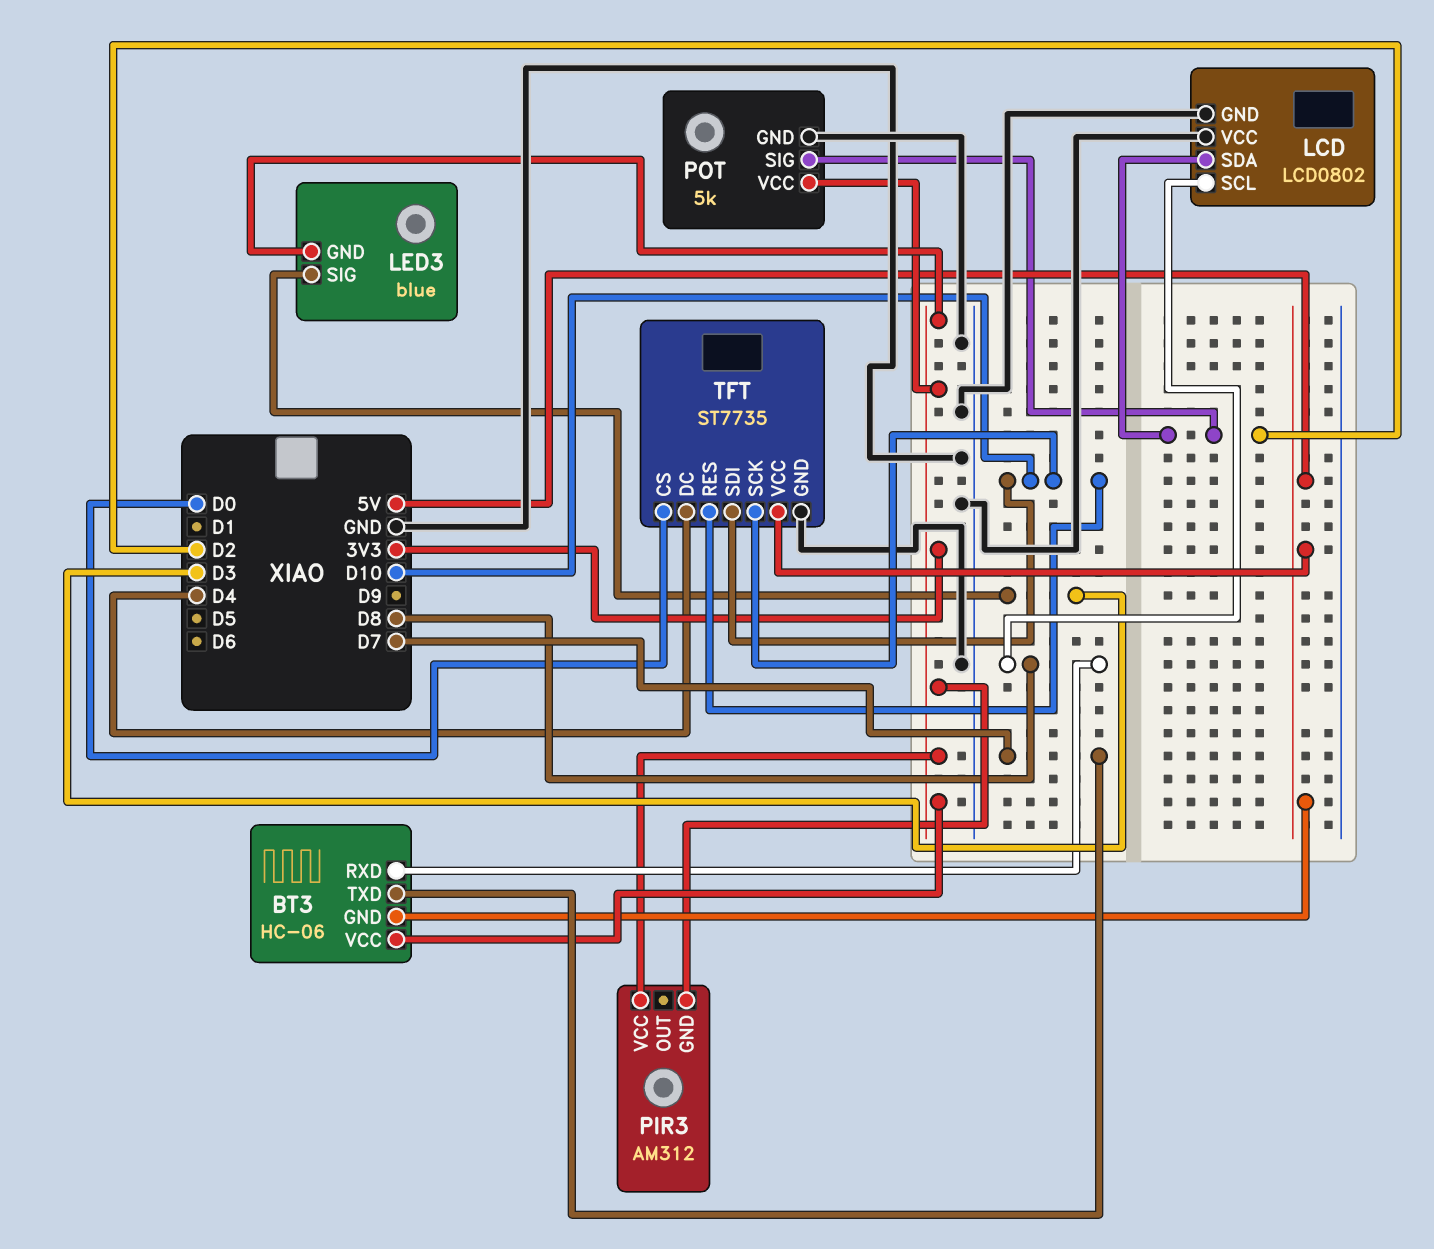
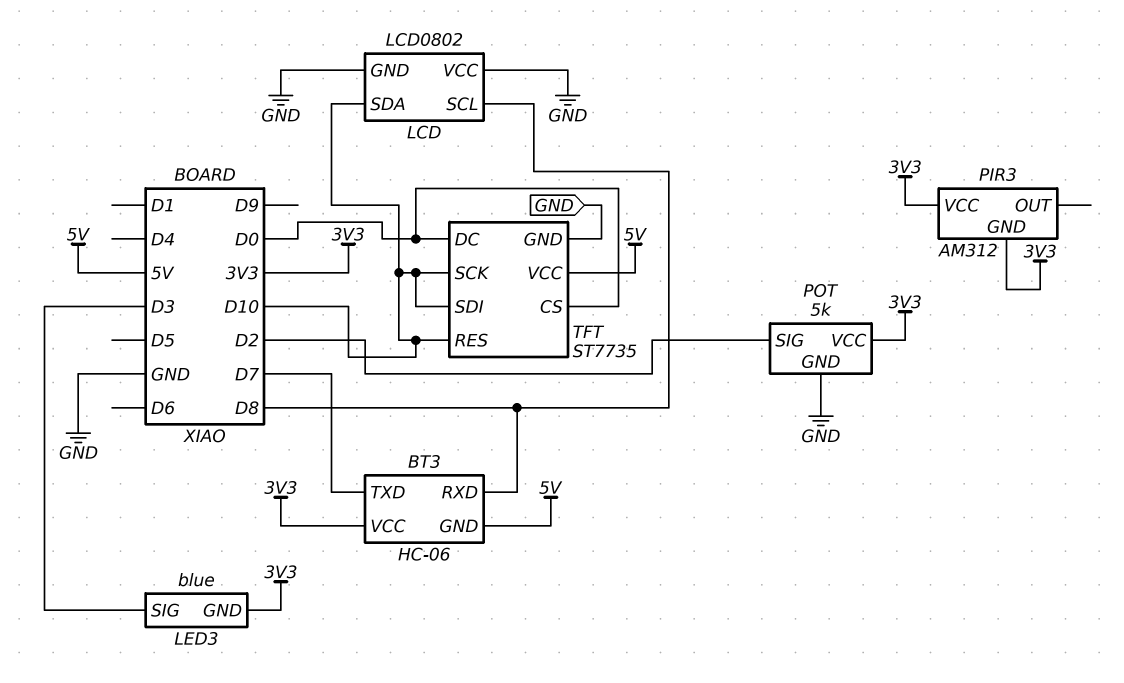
LCD pin SDA: D2 -> D10
TFT pin DC: D4 -> D0

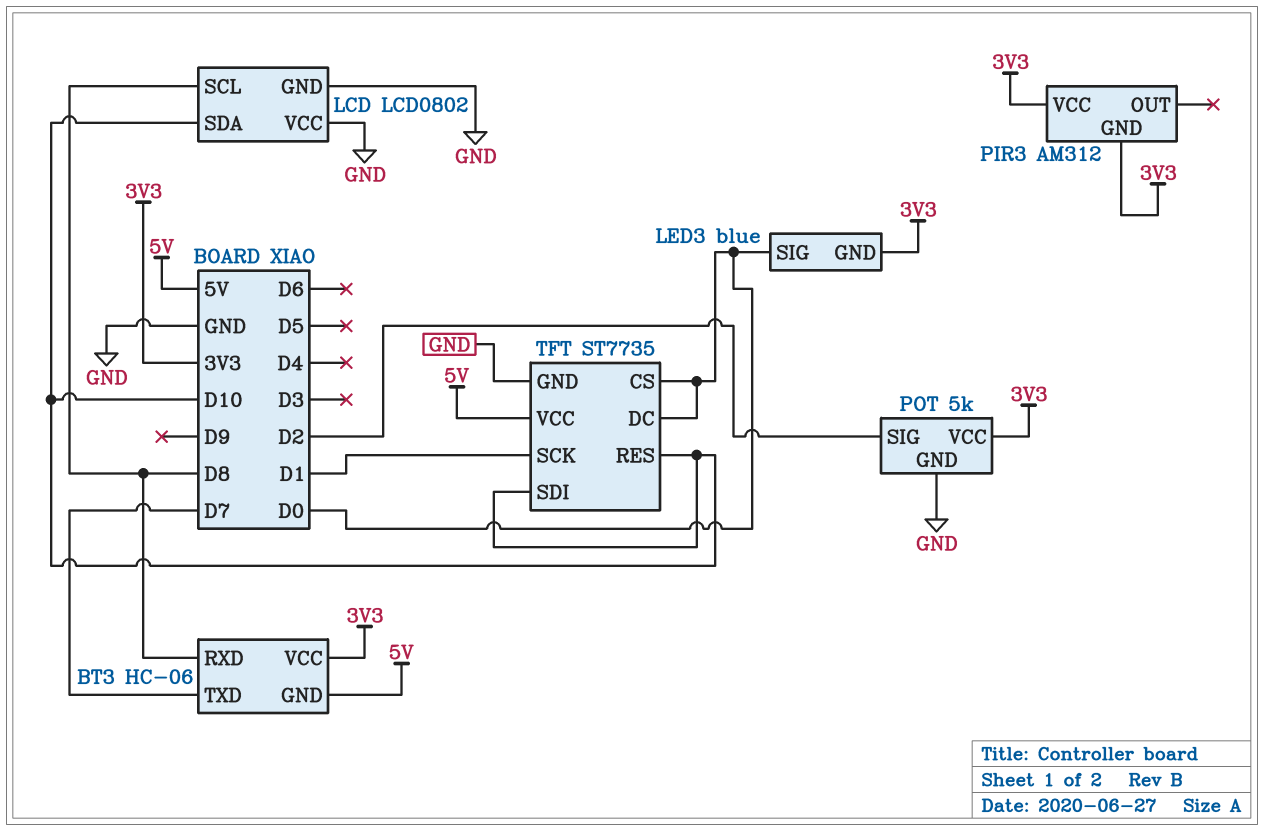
LED3 pin SIG: D3 -> D0
TFT pin SCK: D10 -> D1

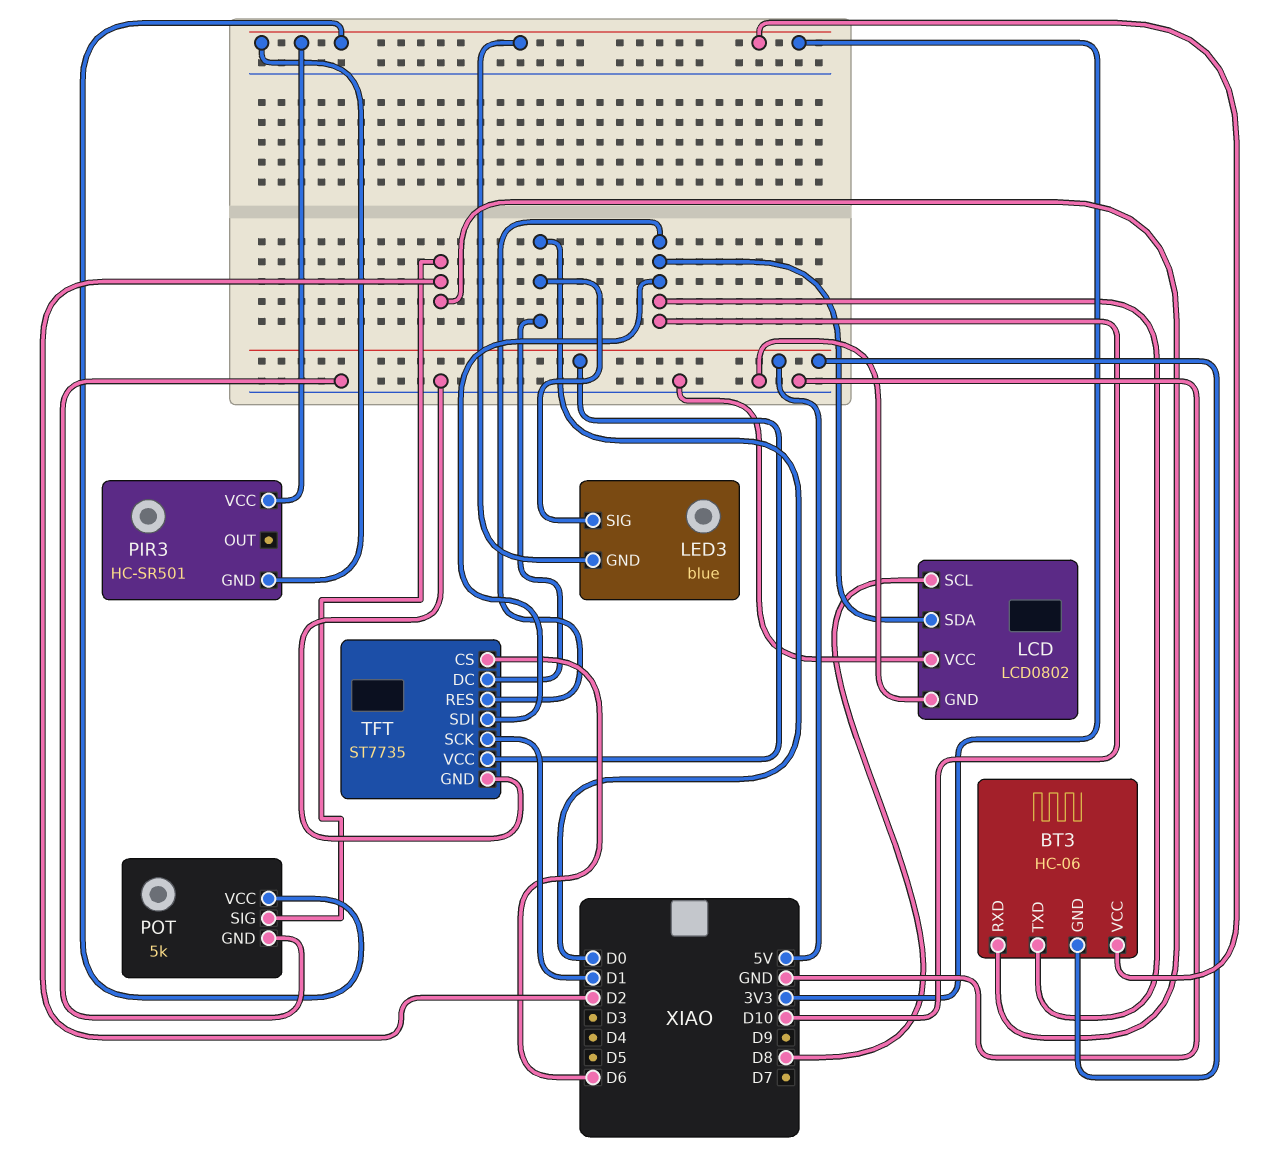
BT3 pin RXD: D8 -> D2
BT3 pin TXD: D7 -> D10
PIR3: AM312 -> HC-SR501
TFT pin CS: D0 -> D6

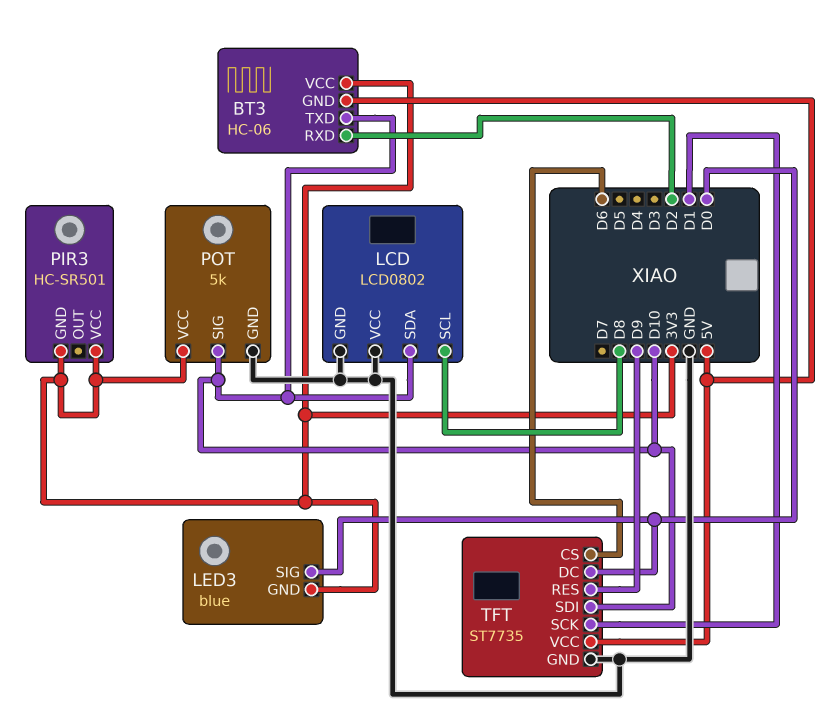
POT pin SIG: D2 -> D10
TFT pin RES: D10 -> D9

